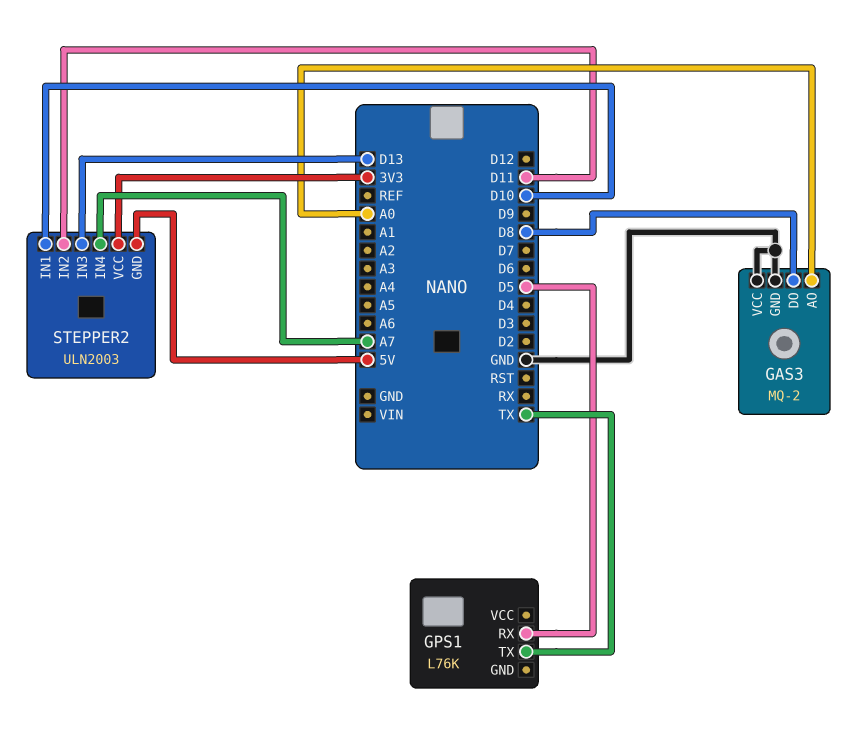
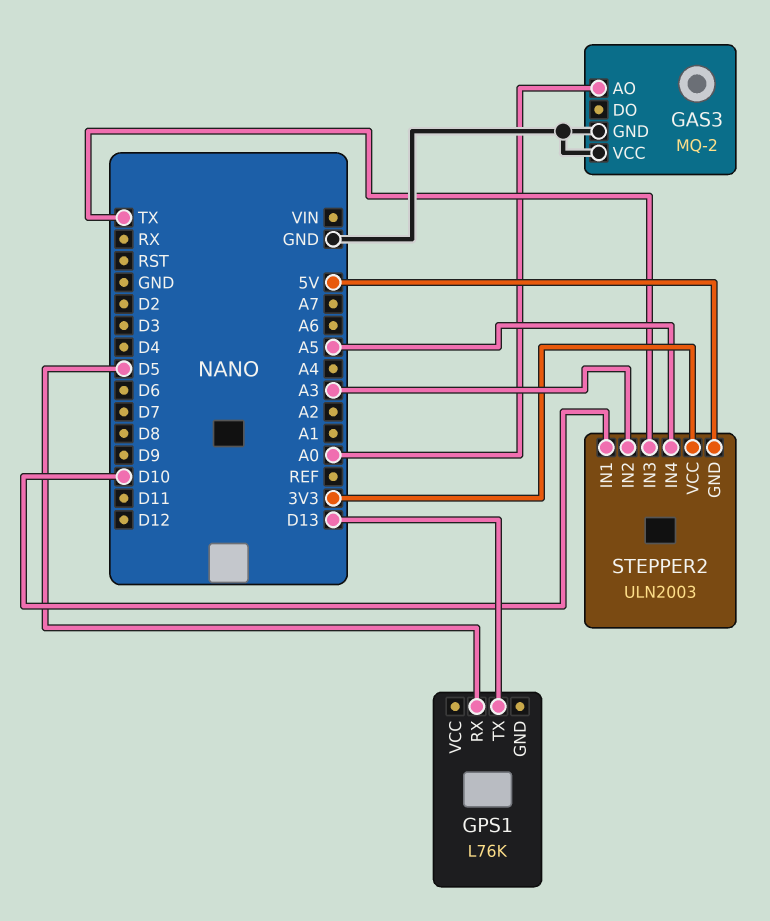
GAS3 pin DO: D8 -> none
GPS1 pin TX: TX -> D13
STEPPER2 pin IN2: D11 -> A3
STEPPER2 pin IN3: D13 -> TX
STEPPER2 pin IN4: A7 -> A5

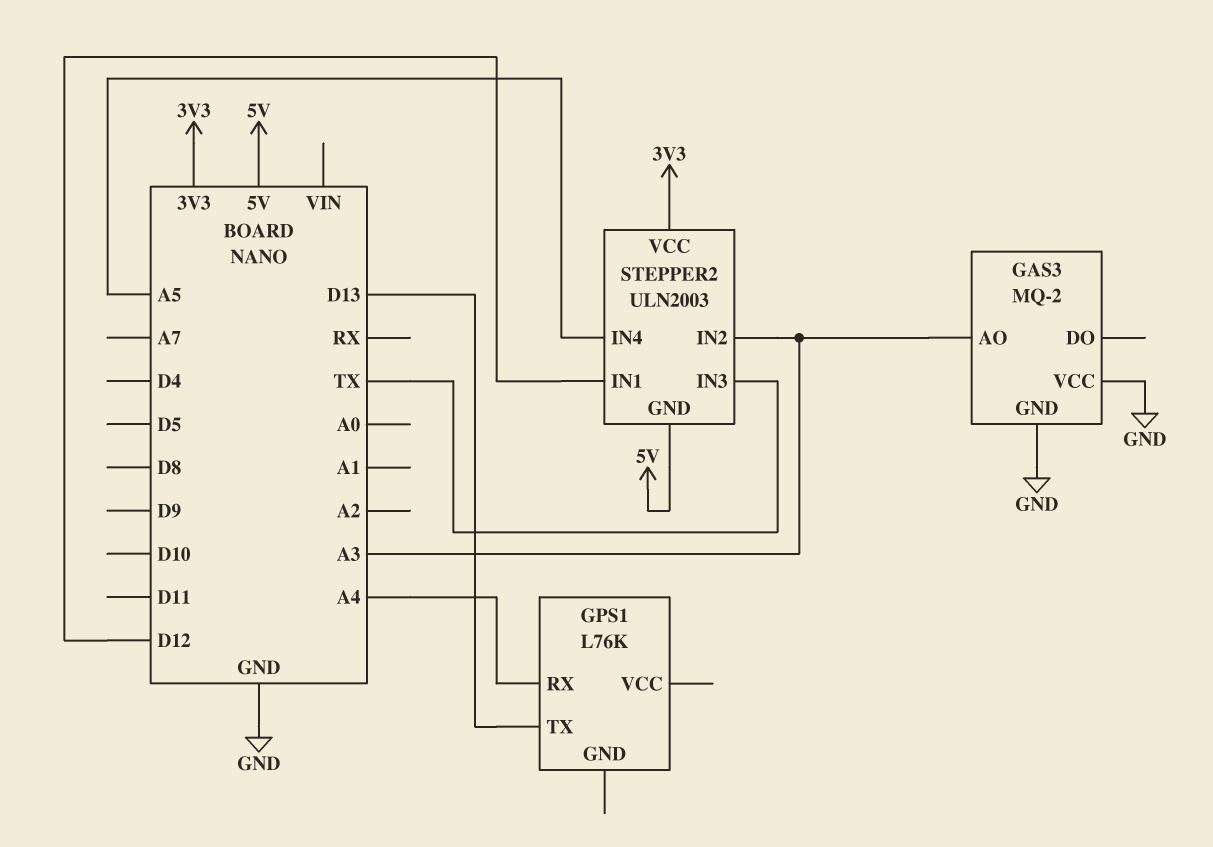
GAS3 pin AO: A0 -> A3
GPS1 pin RX: D5 -> A4
STEPPER2 pin IN1: D10 -> D12

